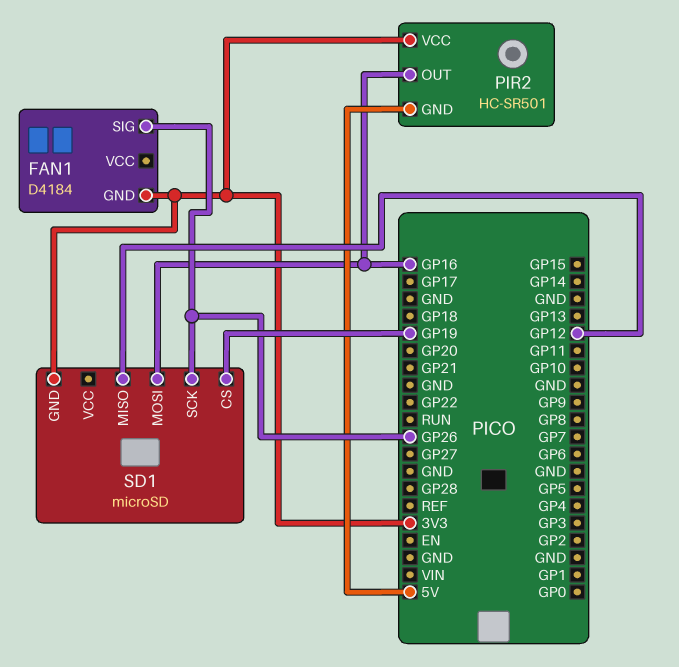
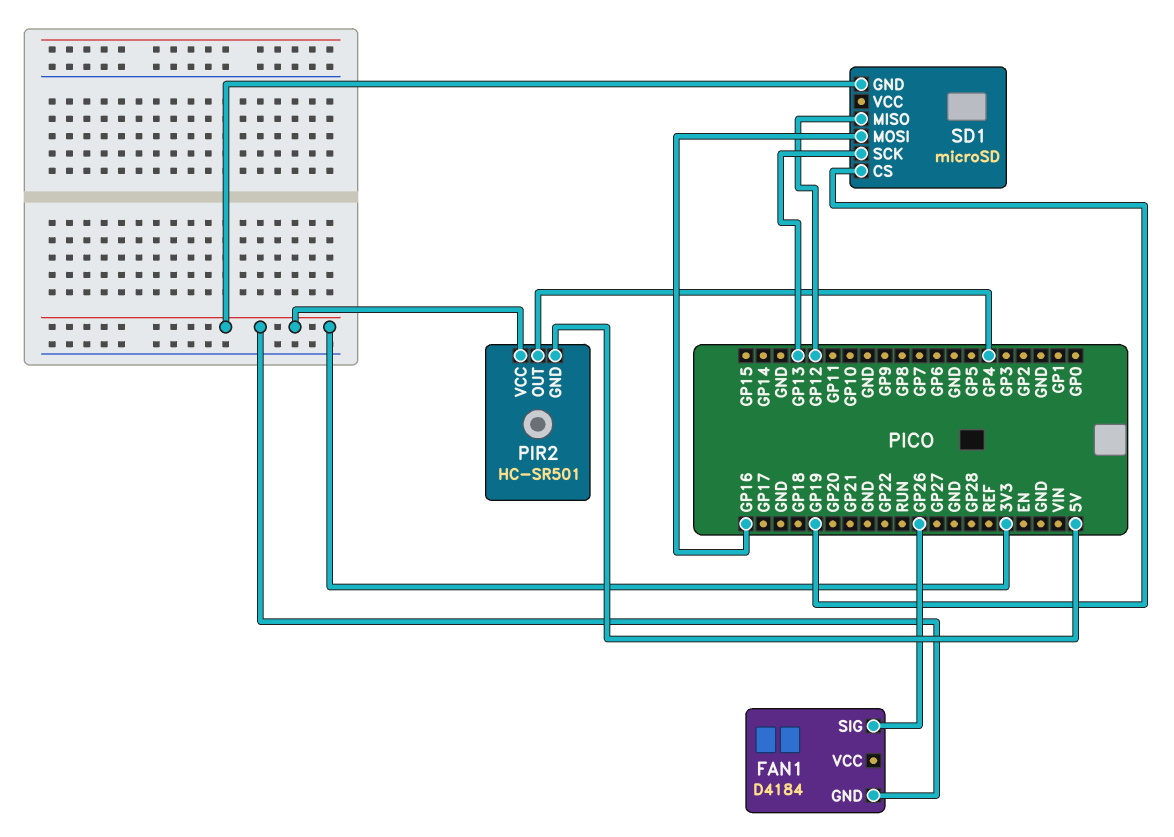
PIR2 pin OUT: GP16 -> GP4
SD1 pin SCK: GP26 -> GP13

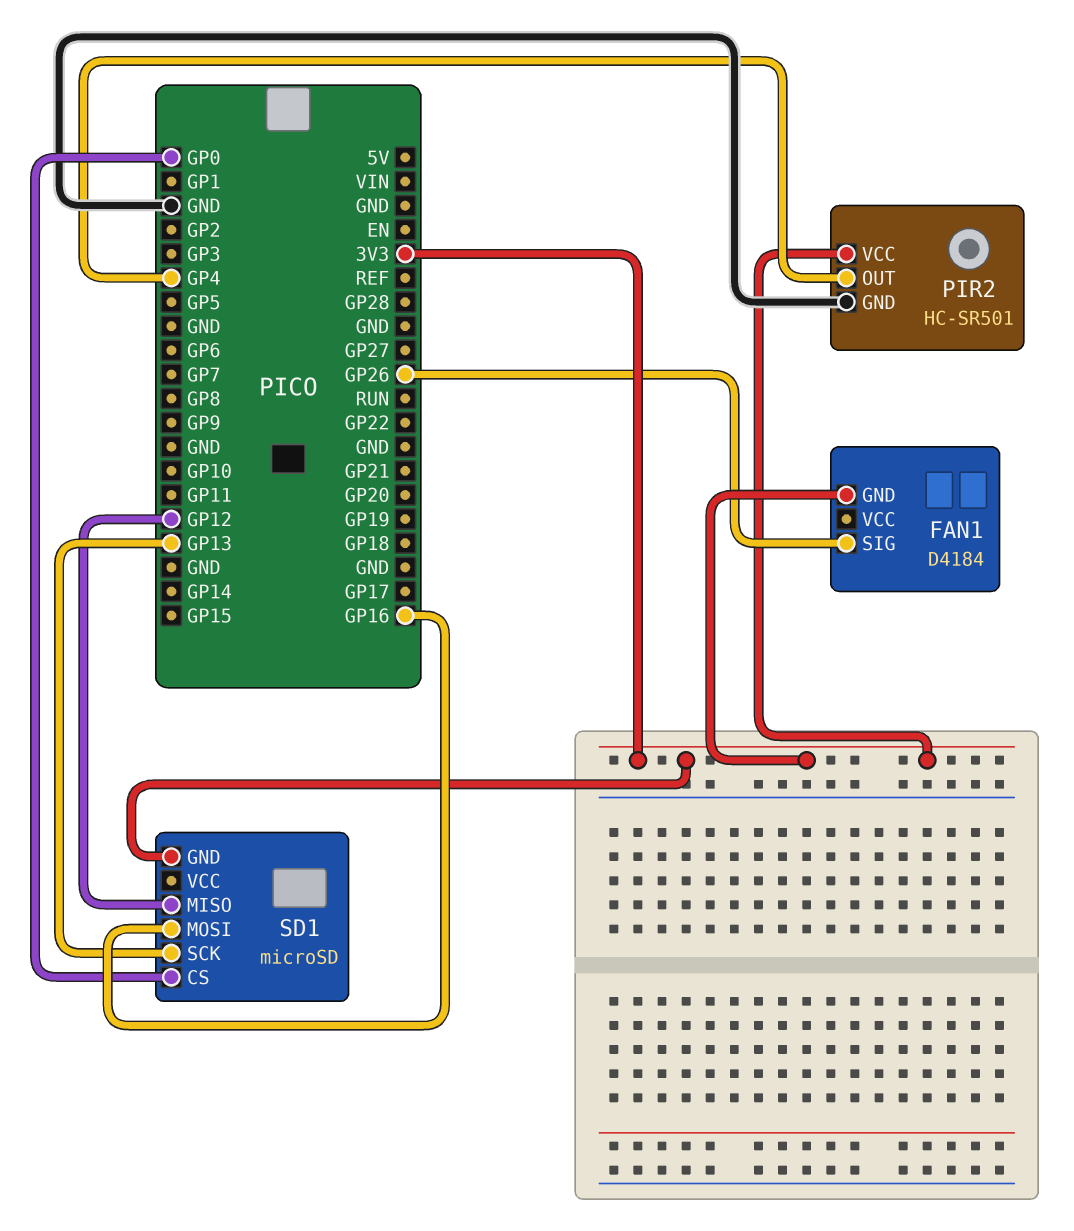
PIR2 pin GND: 5V -> GND
SD1 pin CS: GP19 -> GP0

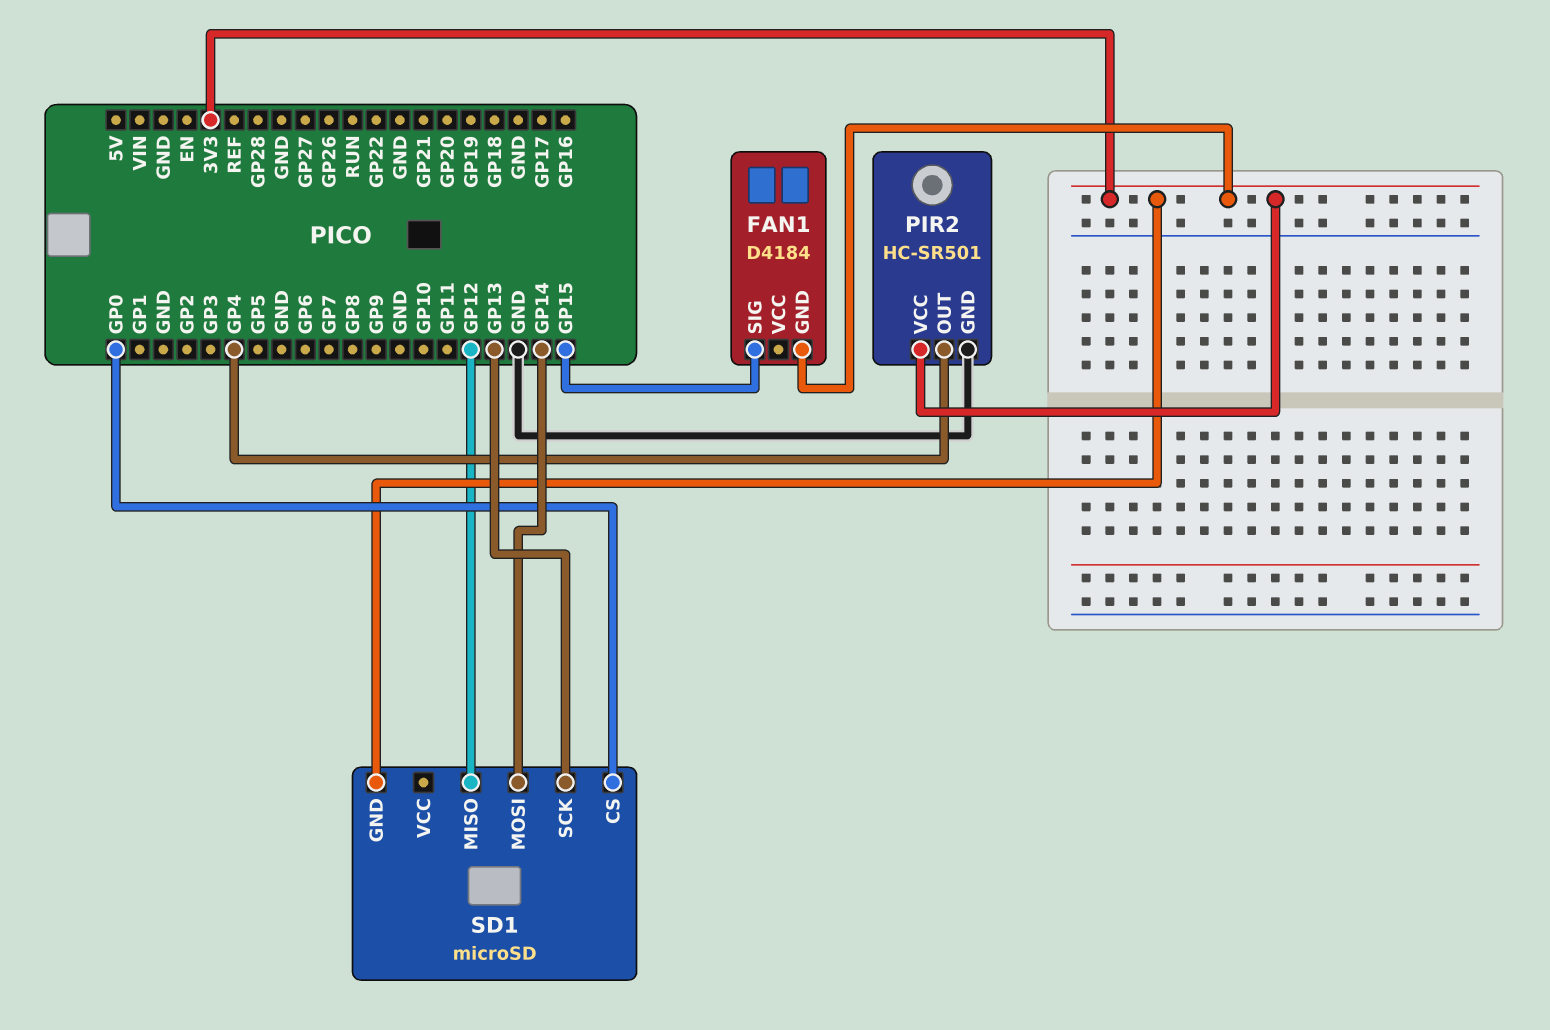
FAN1 pin SIG: GP26 -> GP15
SD1 pin MOSI: GP16 -> GP14

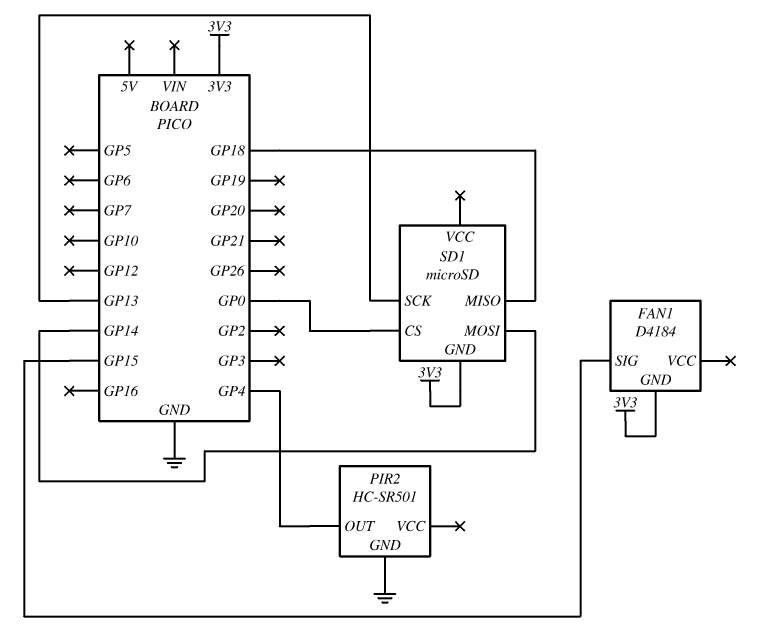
PIR2 pin VCC: 3V3 -> none
SD1 pin MISO: GP12 -> GP18

